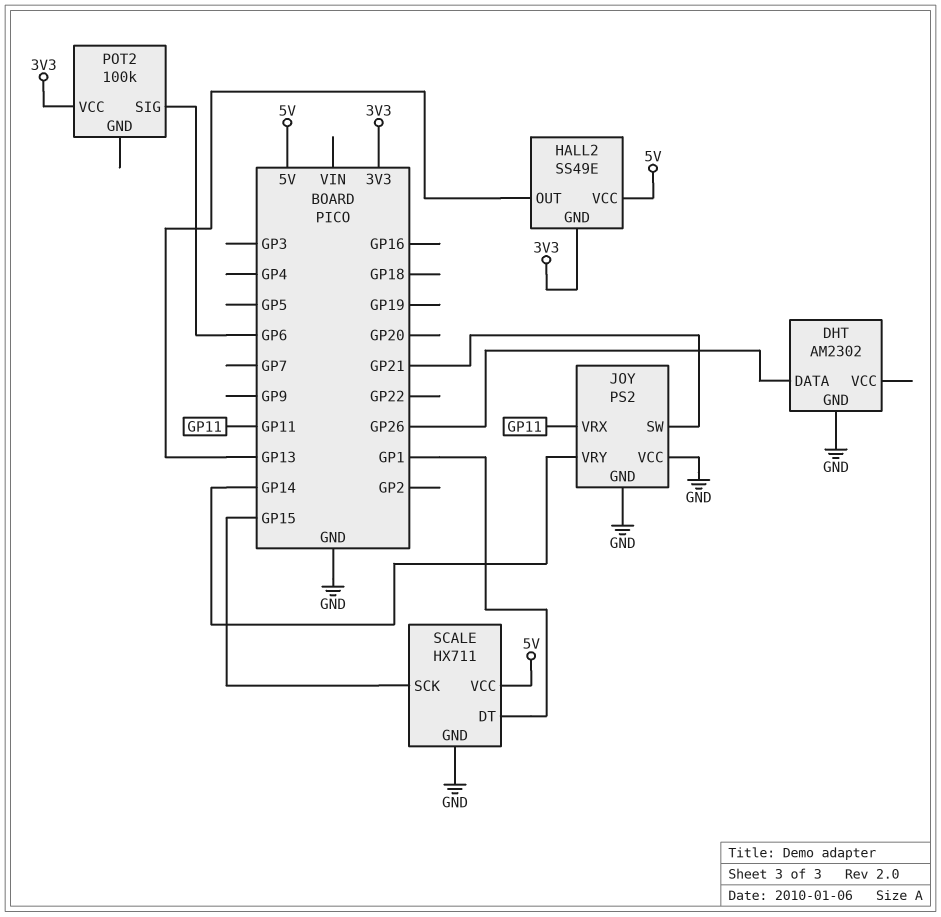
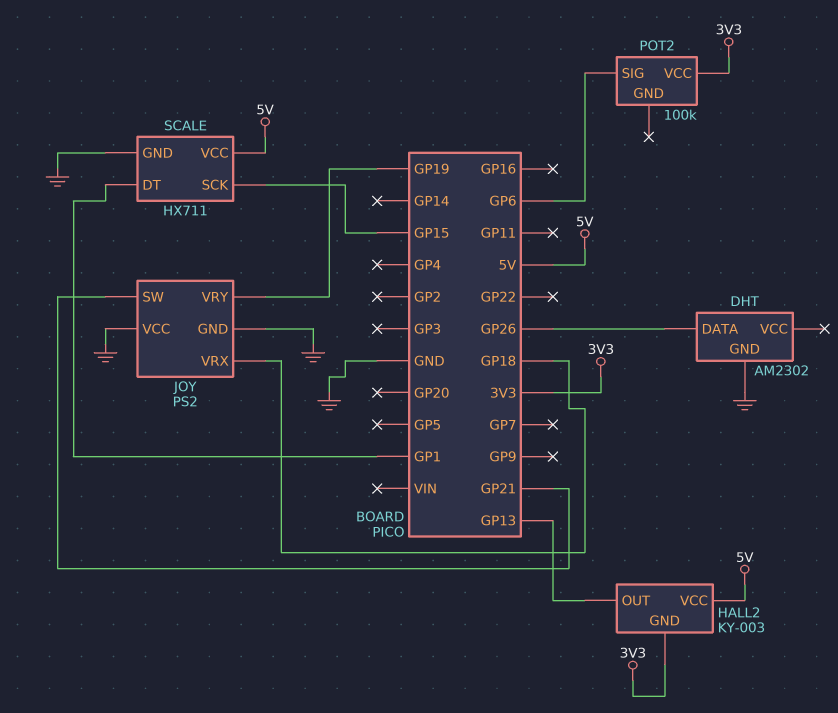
HALL2: SS49E -> KY-003
JOY pin VRX: GP11 -> GP18
JOY pin VRY: GP14 -> GP19

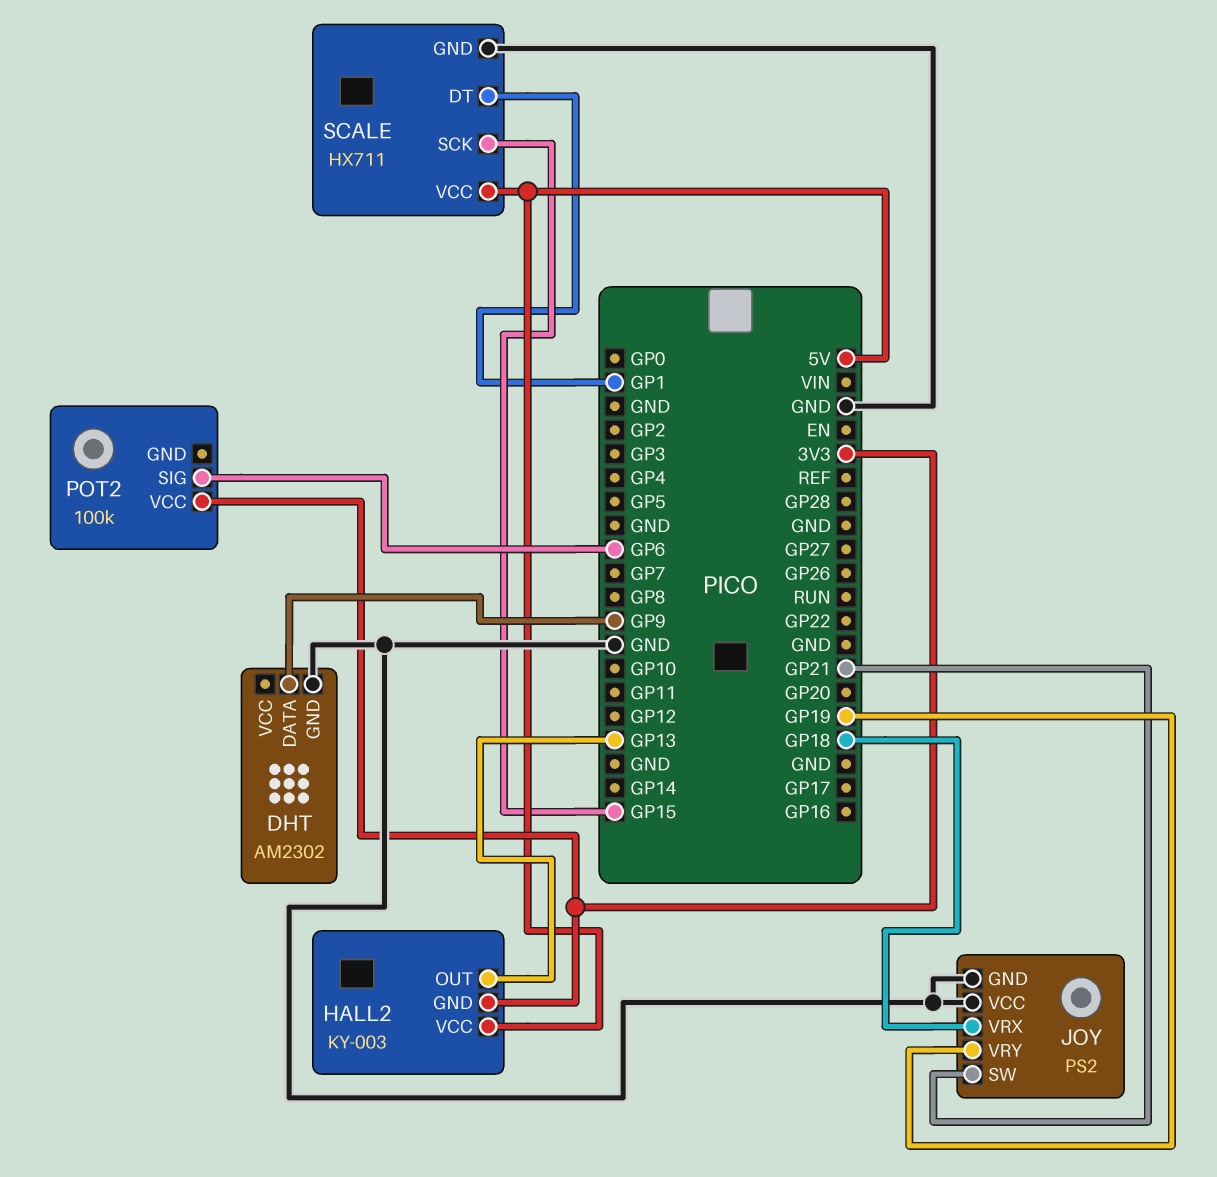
DHT pin DATA: GP26 -> GP9

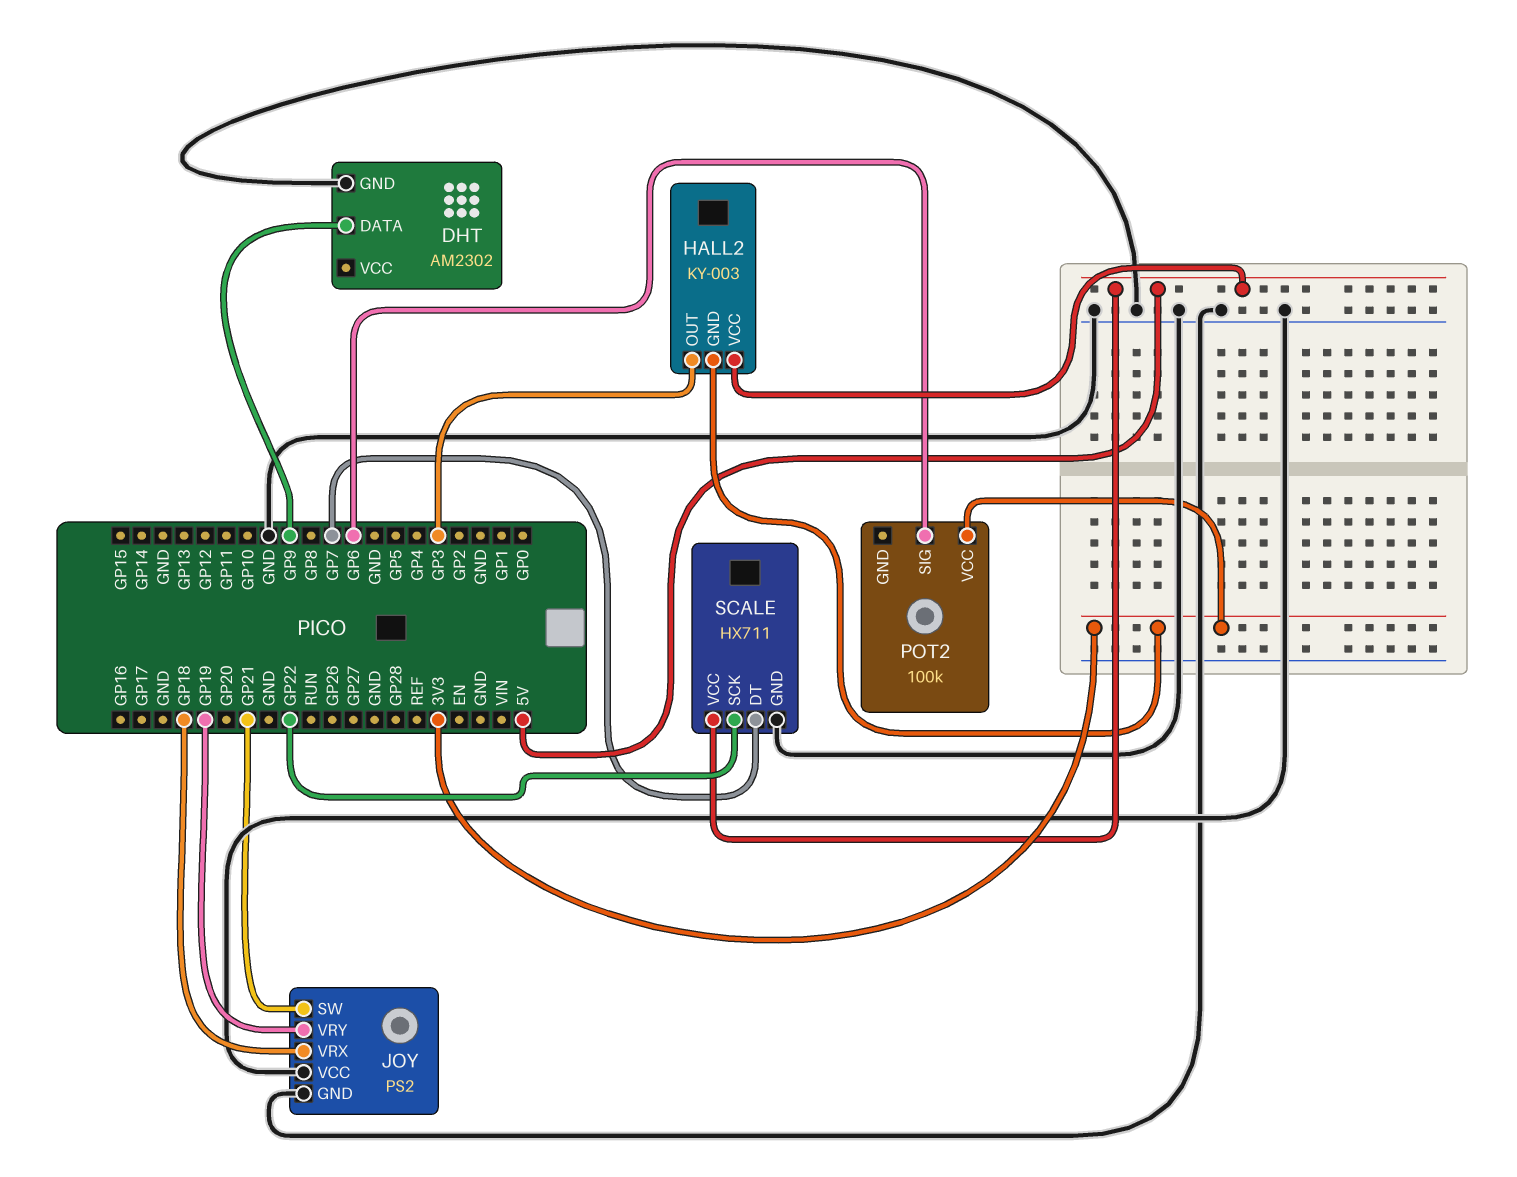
HALL2 pin OUT: GP13 -> GP3
SCALE pin DT: GP1 -> GP7
SCALE pin SCK: GP15 -> GP22

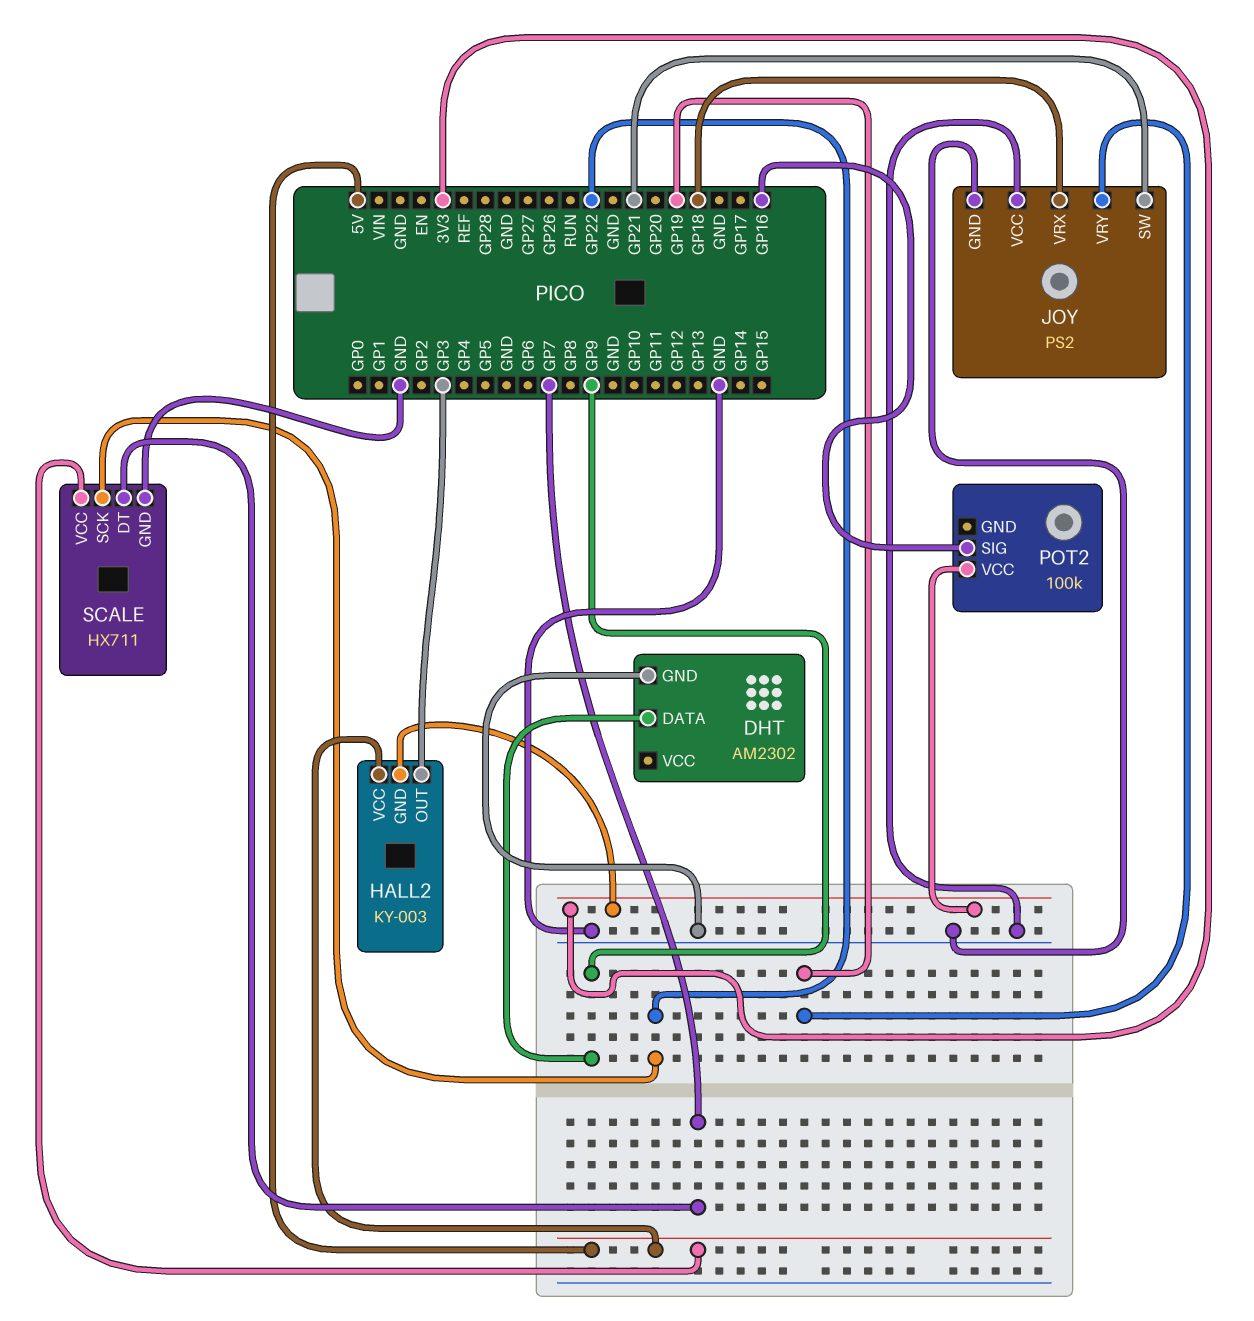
POT2 pin SIG: GP6 -> GP16

